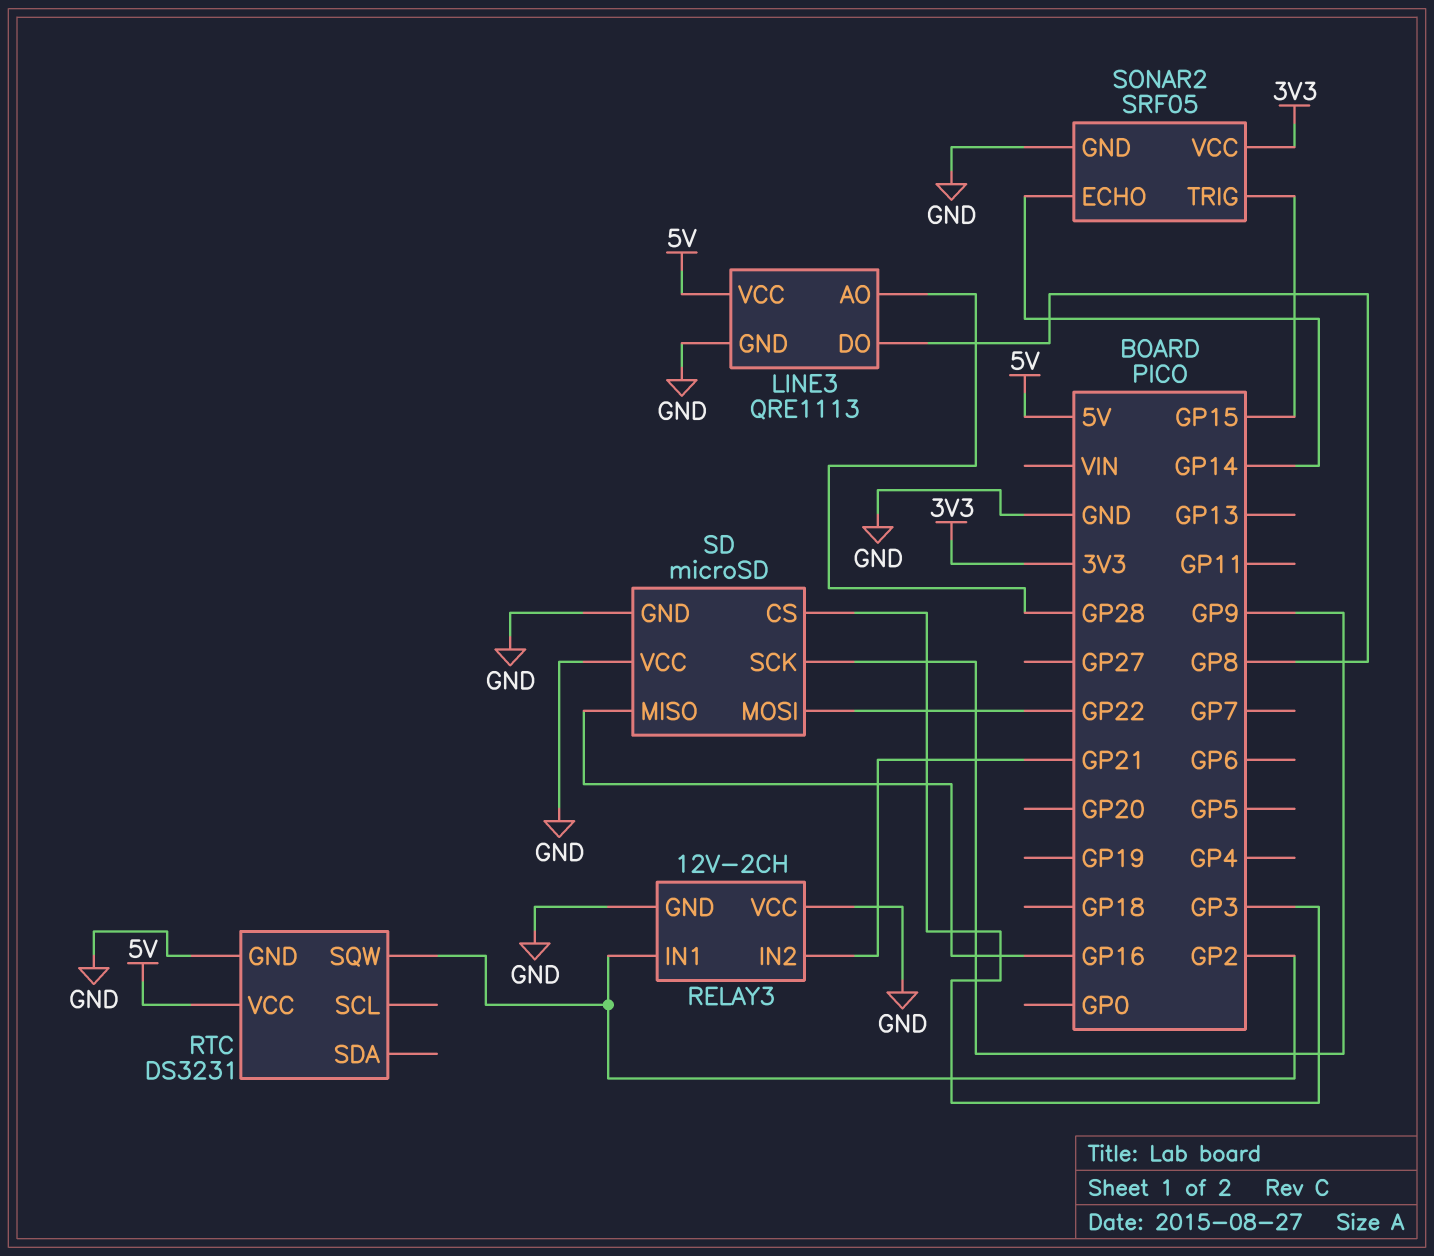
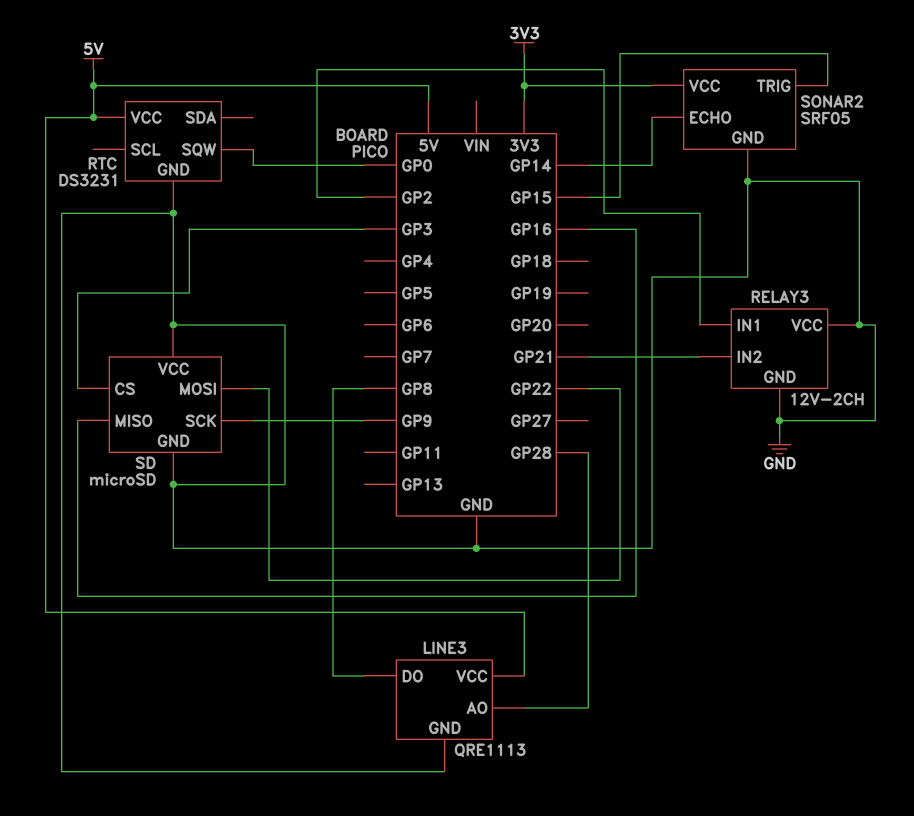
RTC pin SQW: GP2 -> GP0

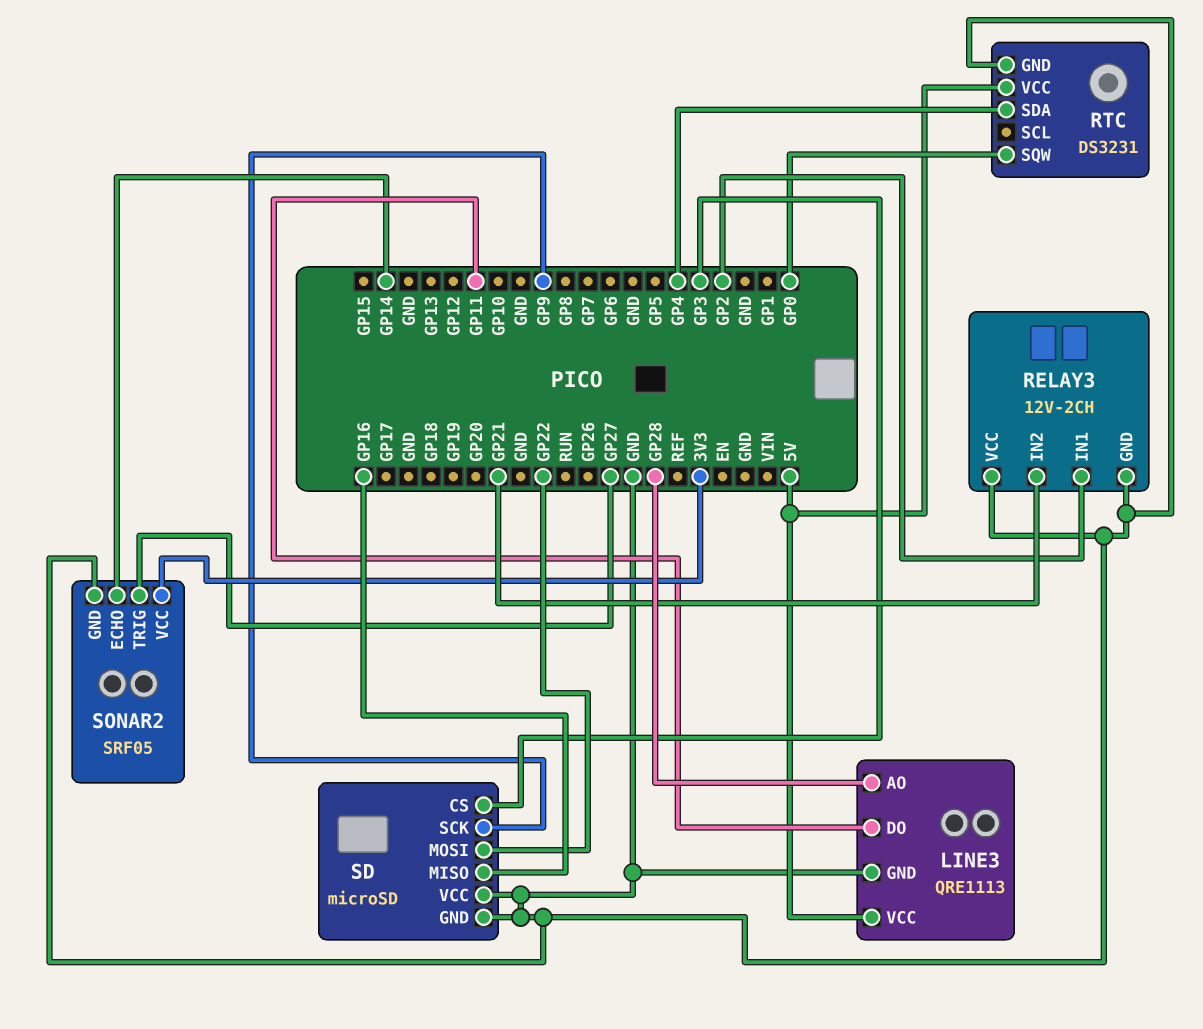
LINE3 pin DO: GP8 -> GP11
RTC pin SDA: none -> GP4
SONAR2 pin TRIG: GP15 -> GP27

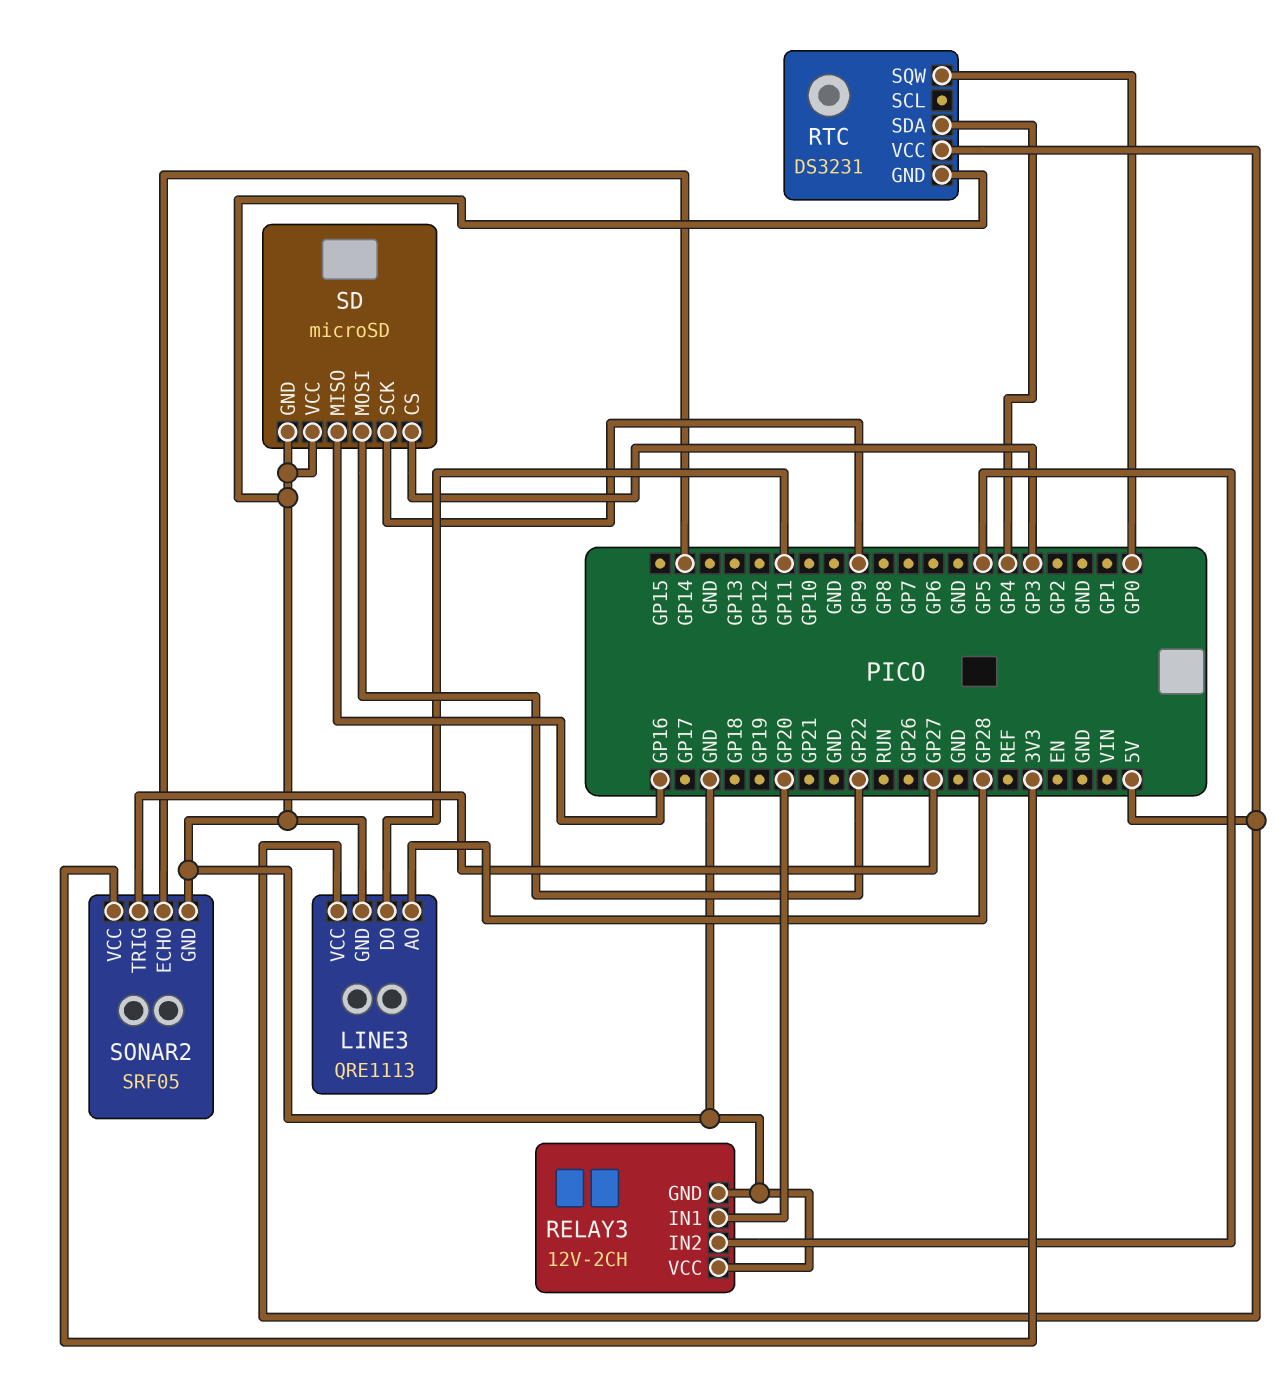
RELAY3 pin IN1: GP2 -> GP20
RELAY3 pin IN2: GP21 -> GP5

